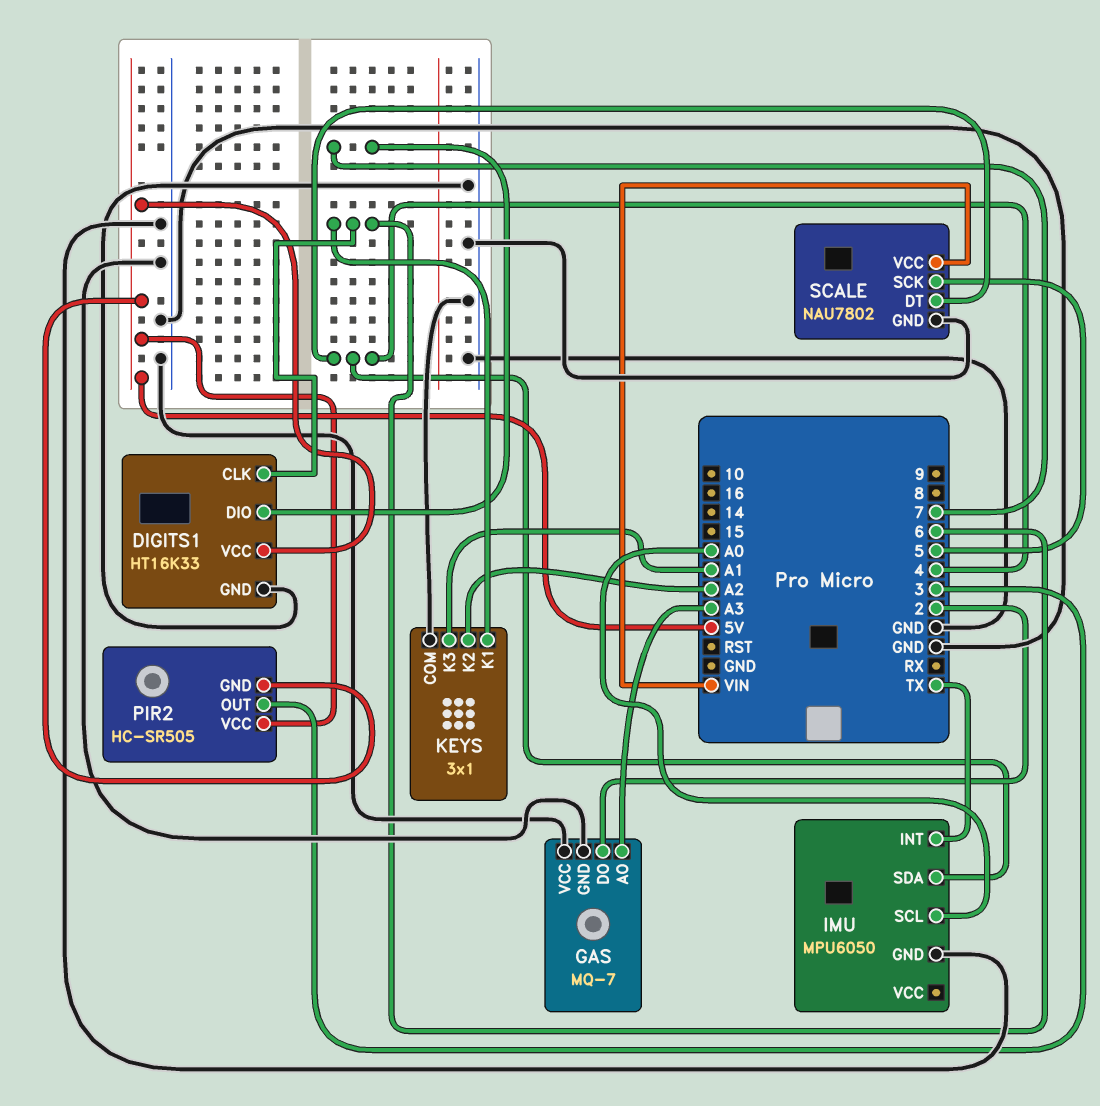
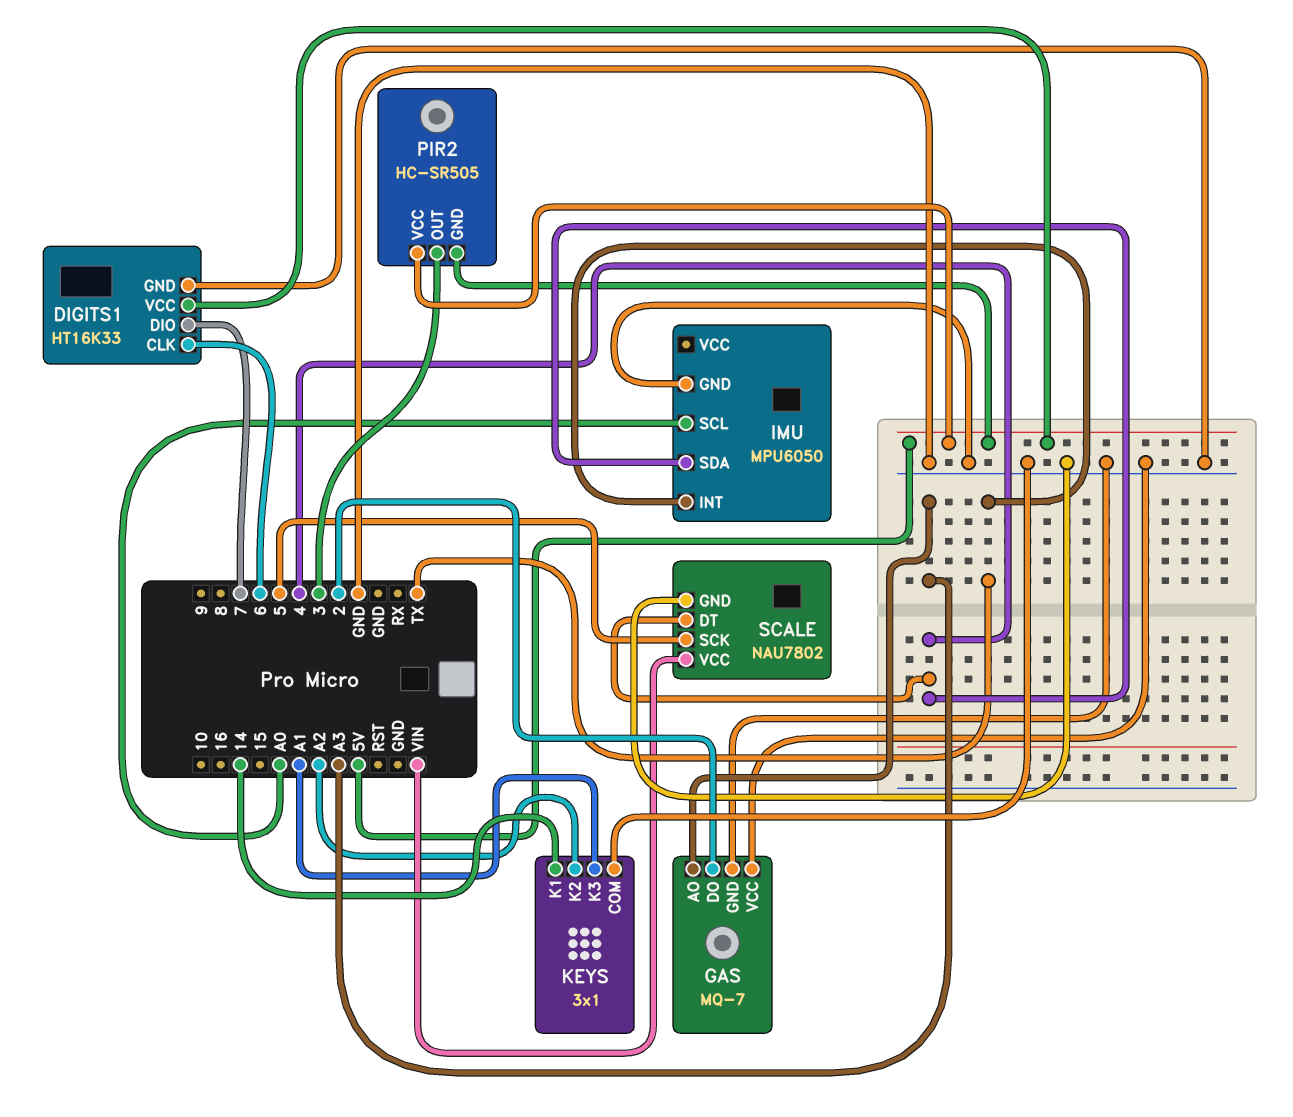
KEYS pin K1: 6 -> 14

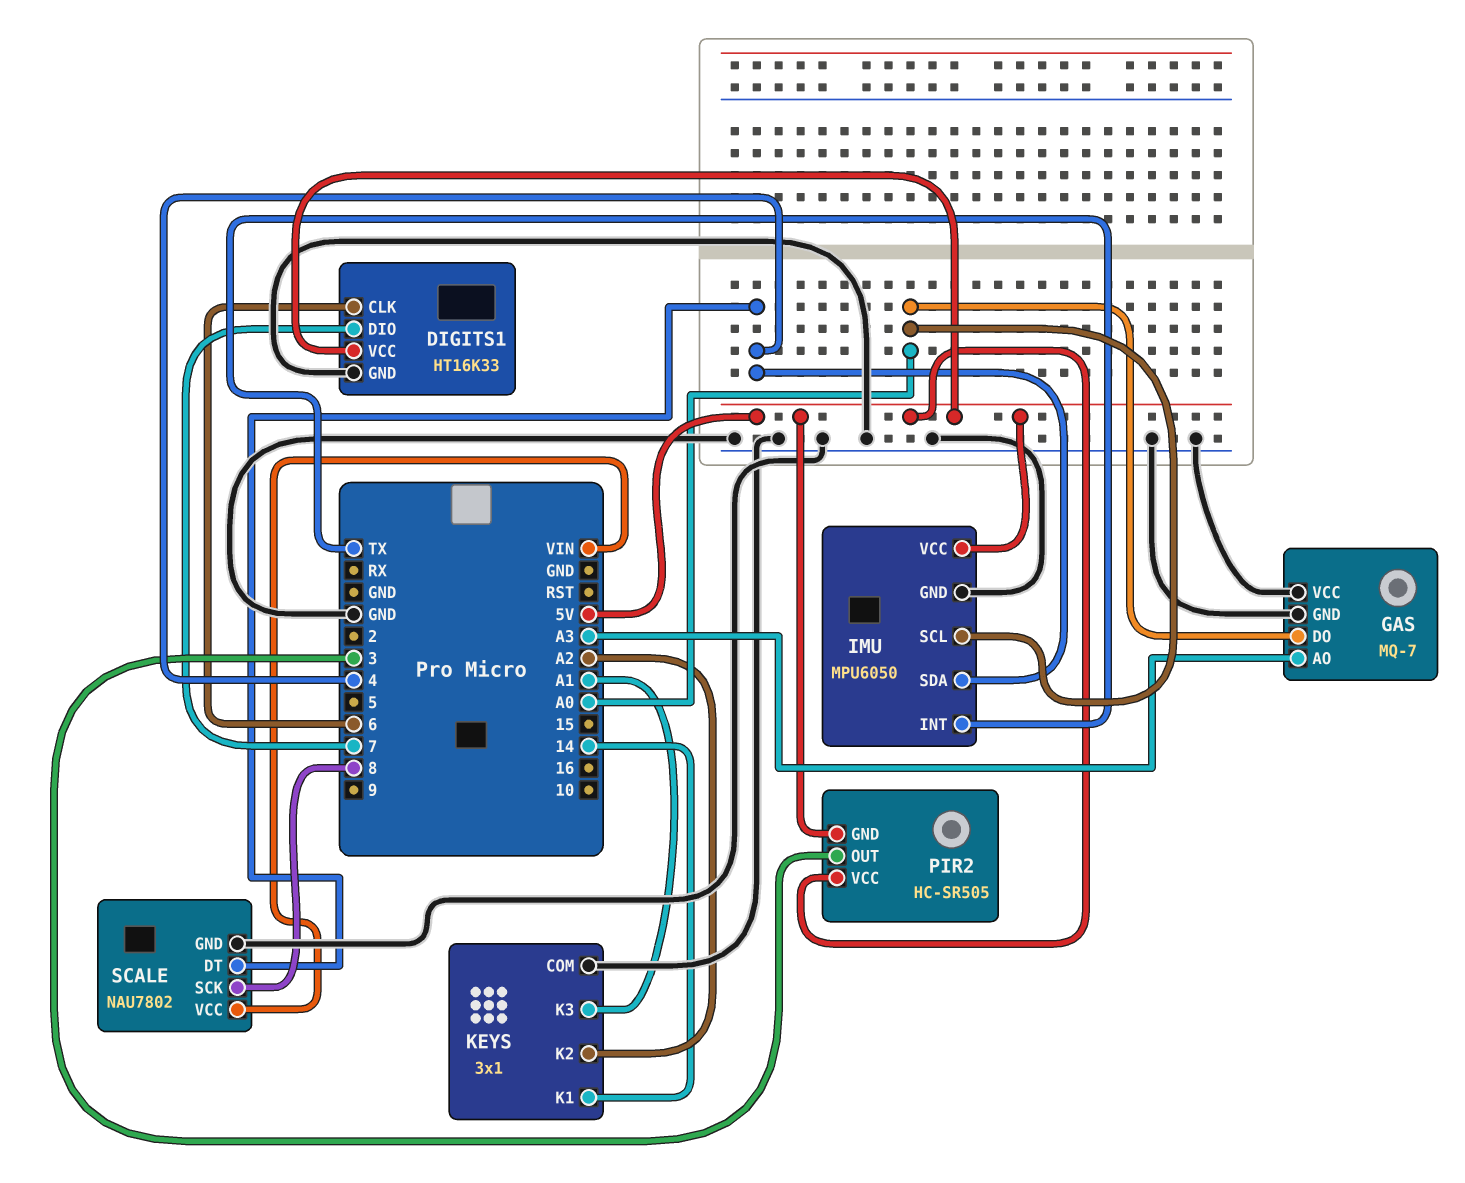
GAS pin DO: 2 -> A0
IMU pin VCC: none -> 5V
SCALE pin SCK: 5 -> 8

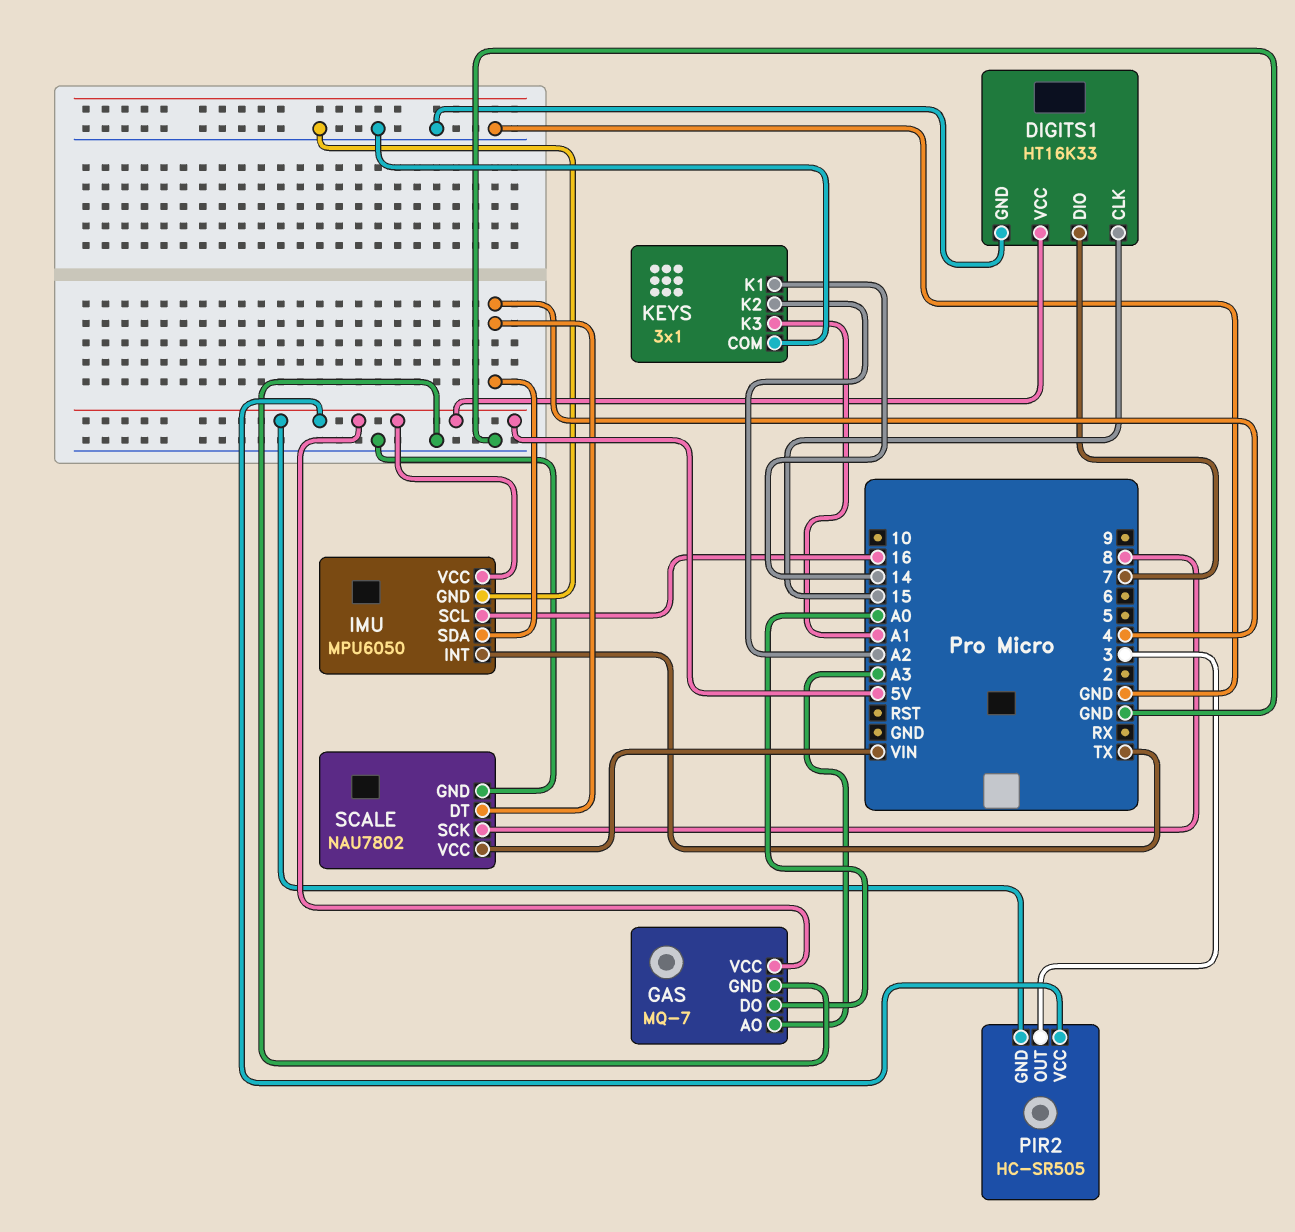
DIGITS1 pin CLK: 6 -> 15
GAS pin VCC: GND -> 5V
IMU pin SCL: A0 -> 16

